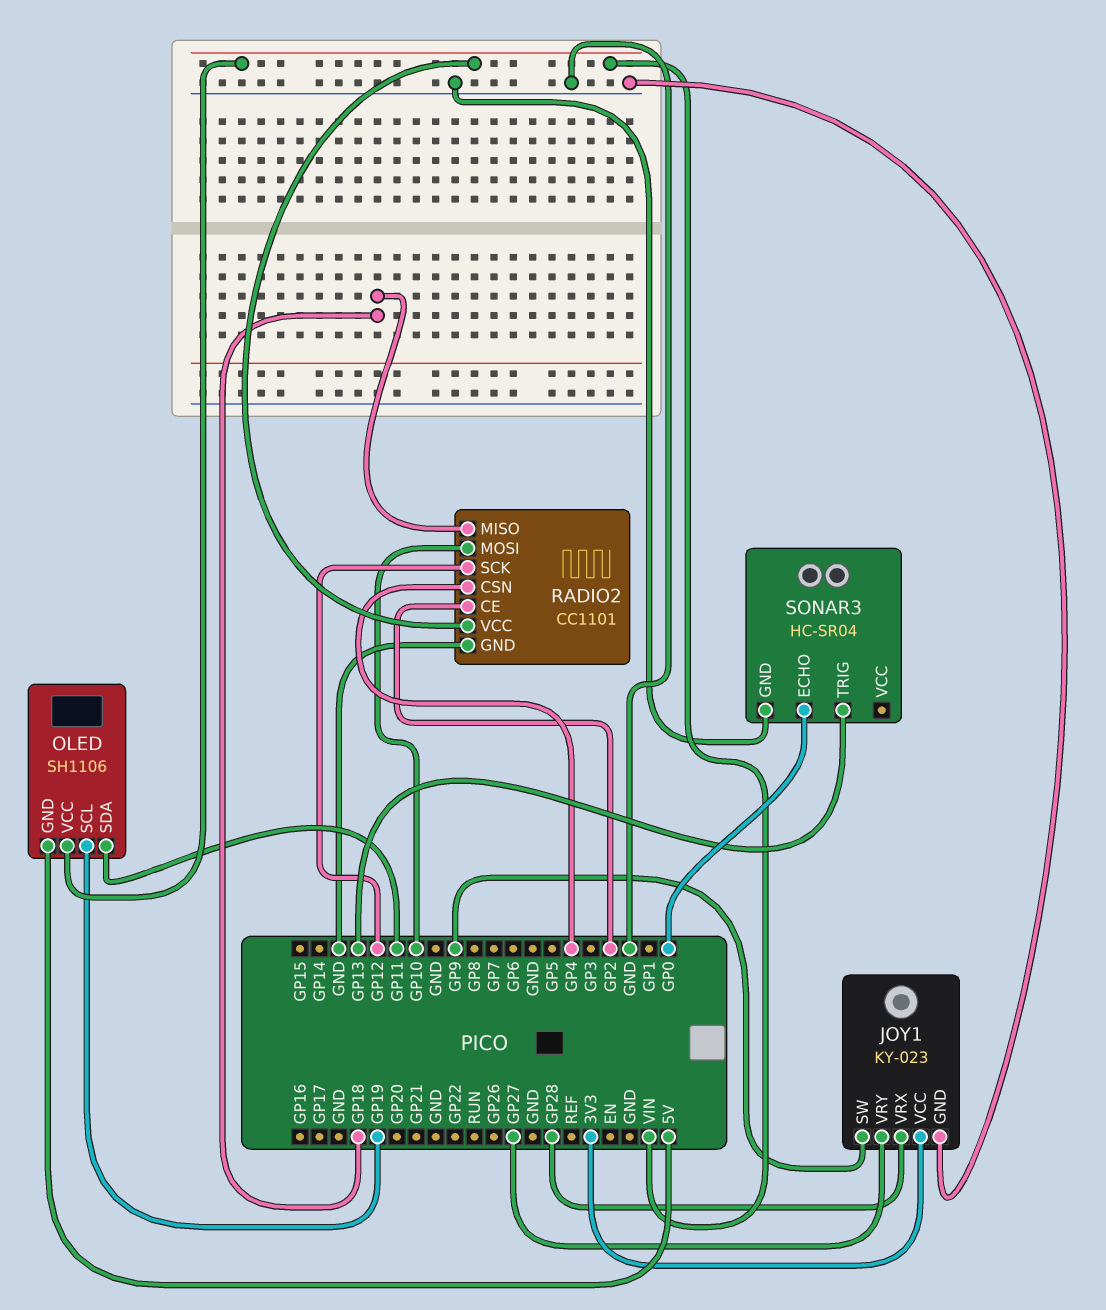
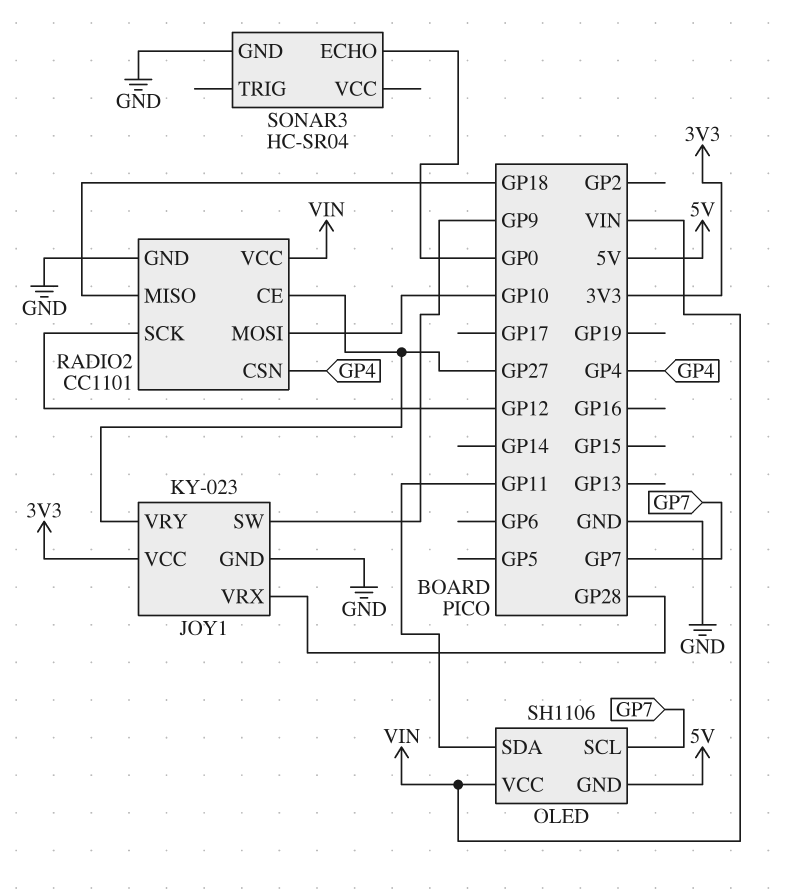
OLED pin SCL: GP19 -> GP7
RADIO2 pin CE: GP2 -> GP27
SONAR3 pin TRIG: GP13 -> none

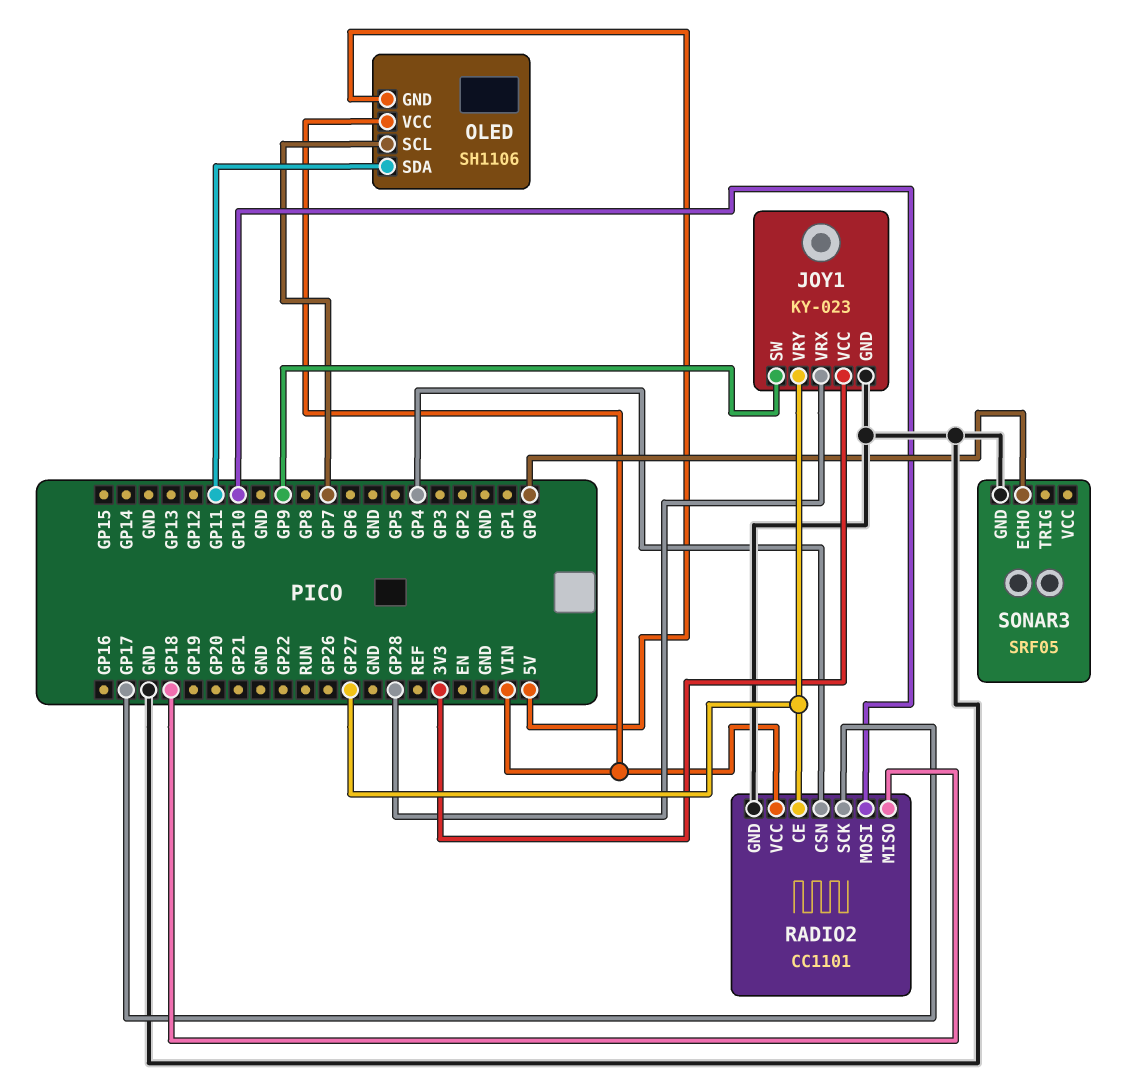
RADIO2 pin SCK: GP12 -> GP17
SONAR3: HC-SR04 -> SRF05

